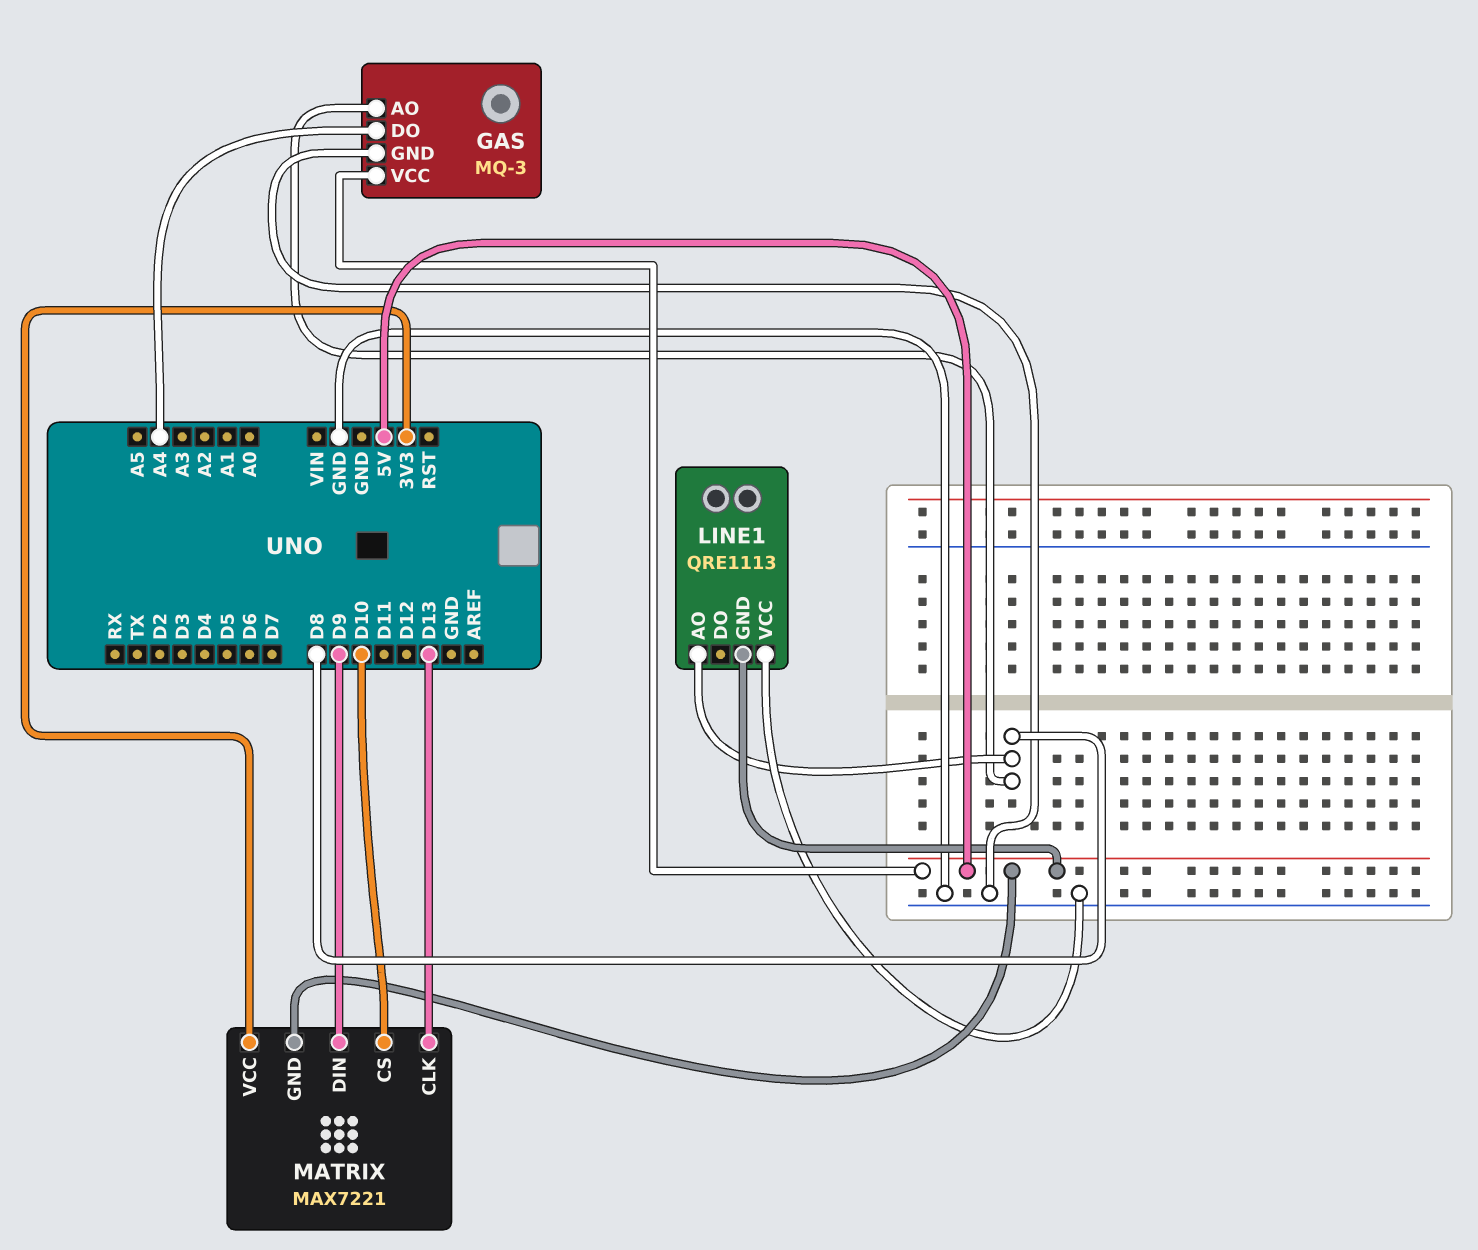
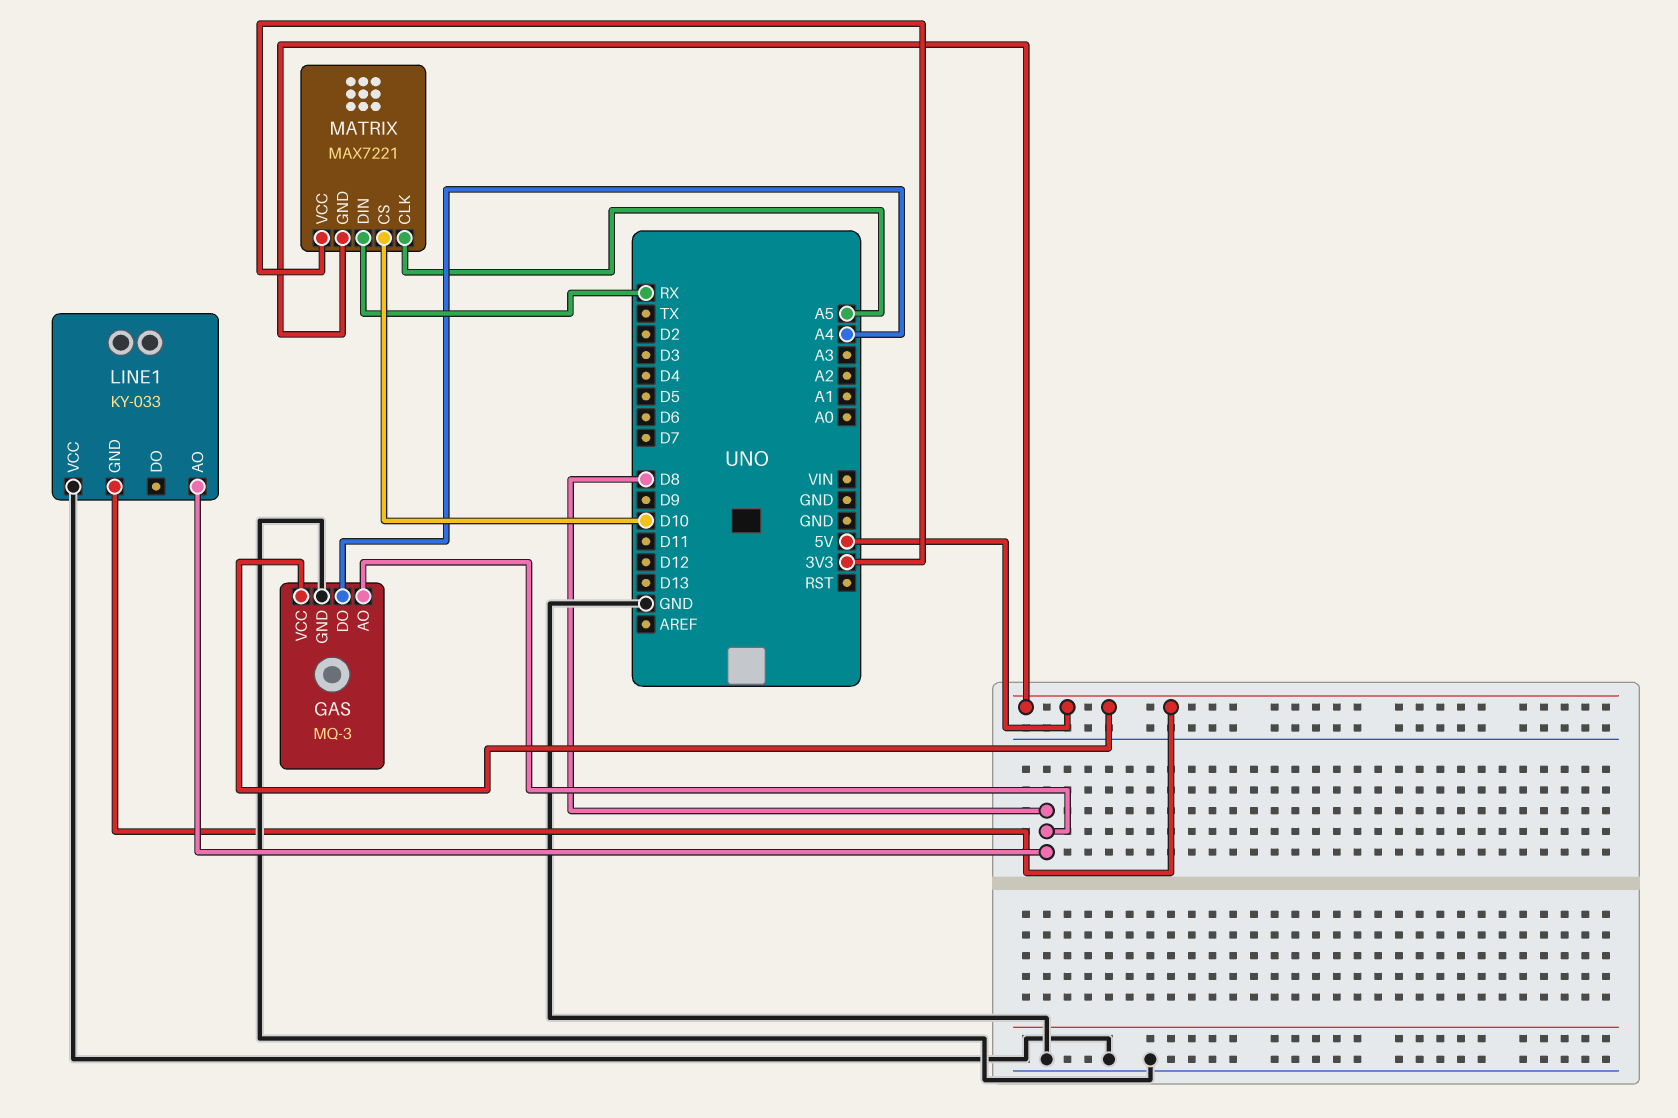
LINE1: QRE1113 -> KY-033
MATRIX pin CLK: D13 -> A5
MATRIX pin DIN: D9 -> RX

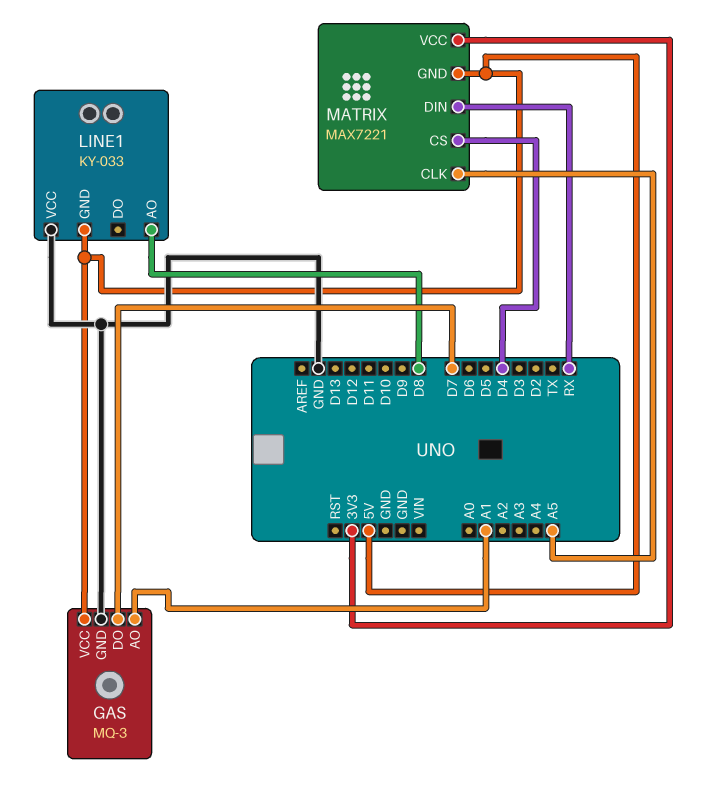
GAS pin AO: D8 -> A1
GAS pin DO: A4 -> D7
MATRIX pin CS: D10 -> D4

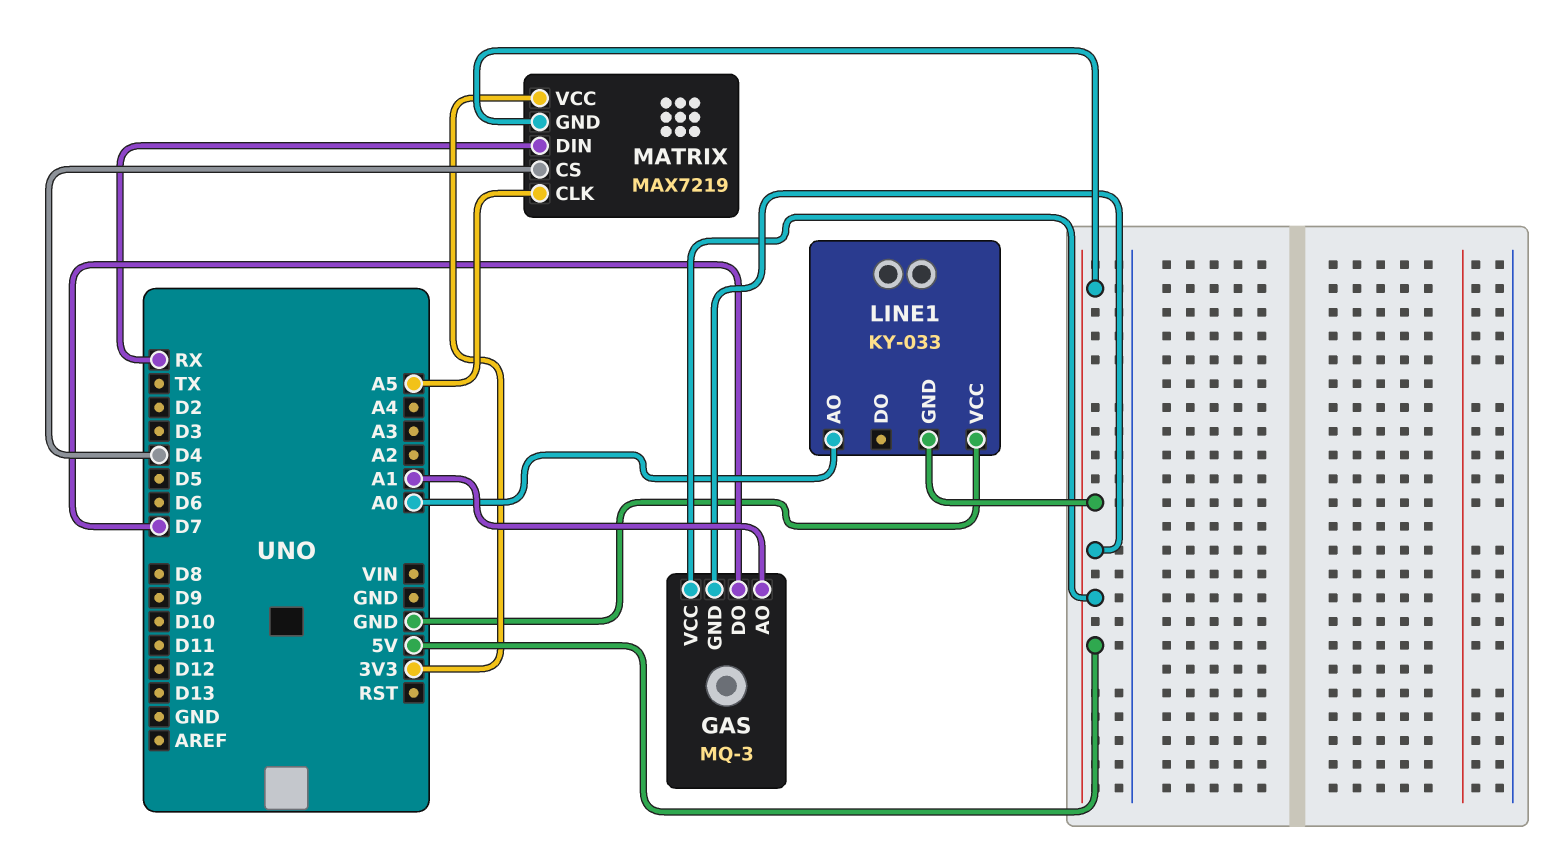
GAS pin GND: GND -> 5V
LINE1 pin AO: D8 -> A0
MATRIX: MAX7221 -> MAX7219

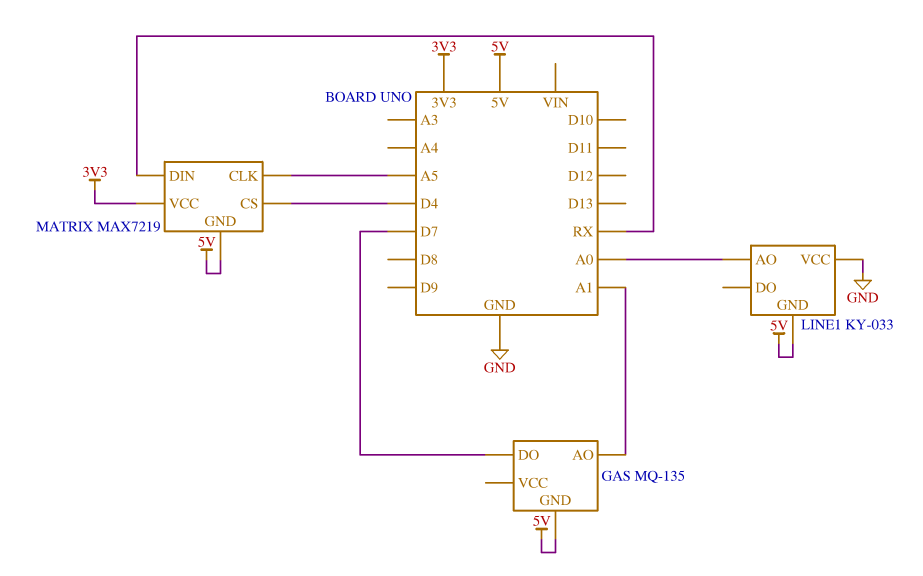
GAS: MQ-3 -> MQ-135
GAS pin VCC: 5V -> none

